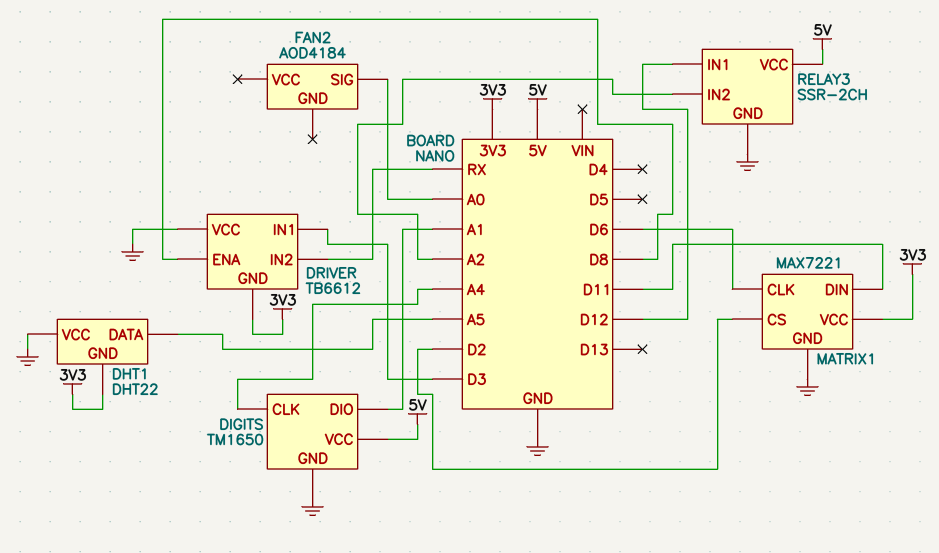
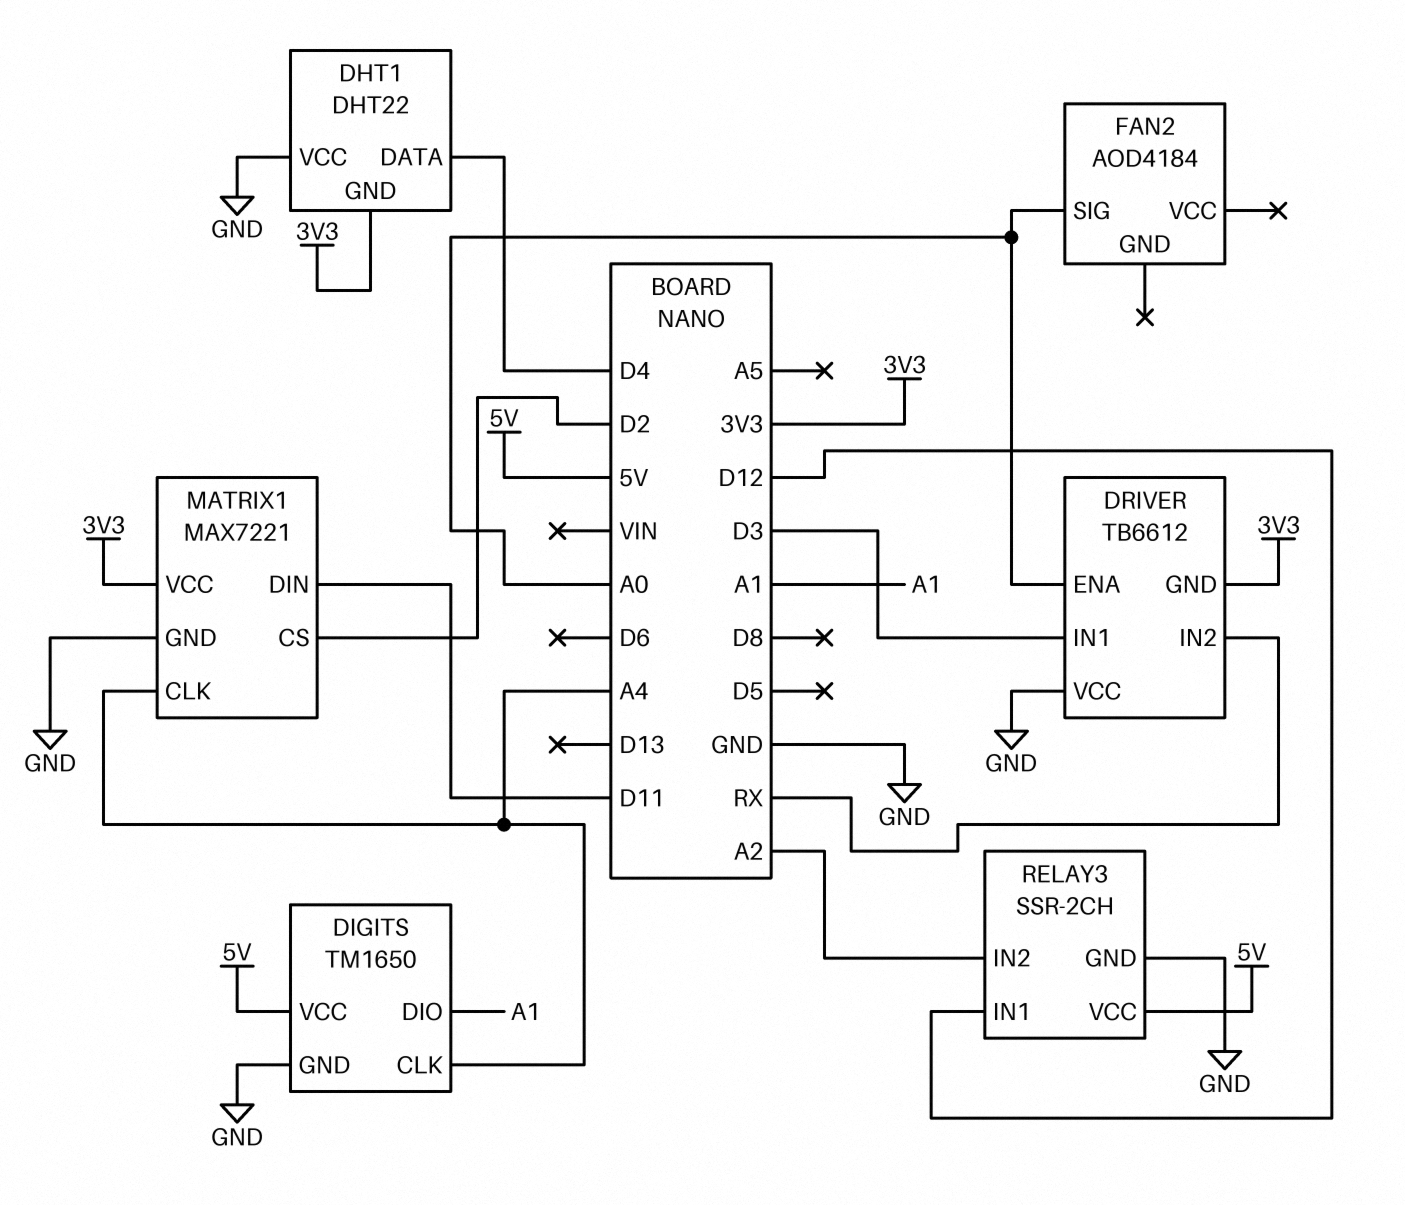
DHT1 pin DATA: A5 -> D4
DRIVER pin ENA: D8 -> A0
MATRIX1 pin CLK: D6 -> A4

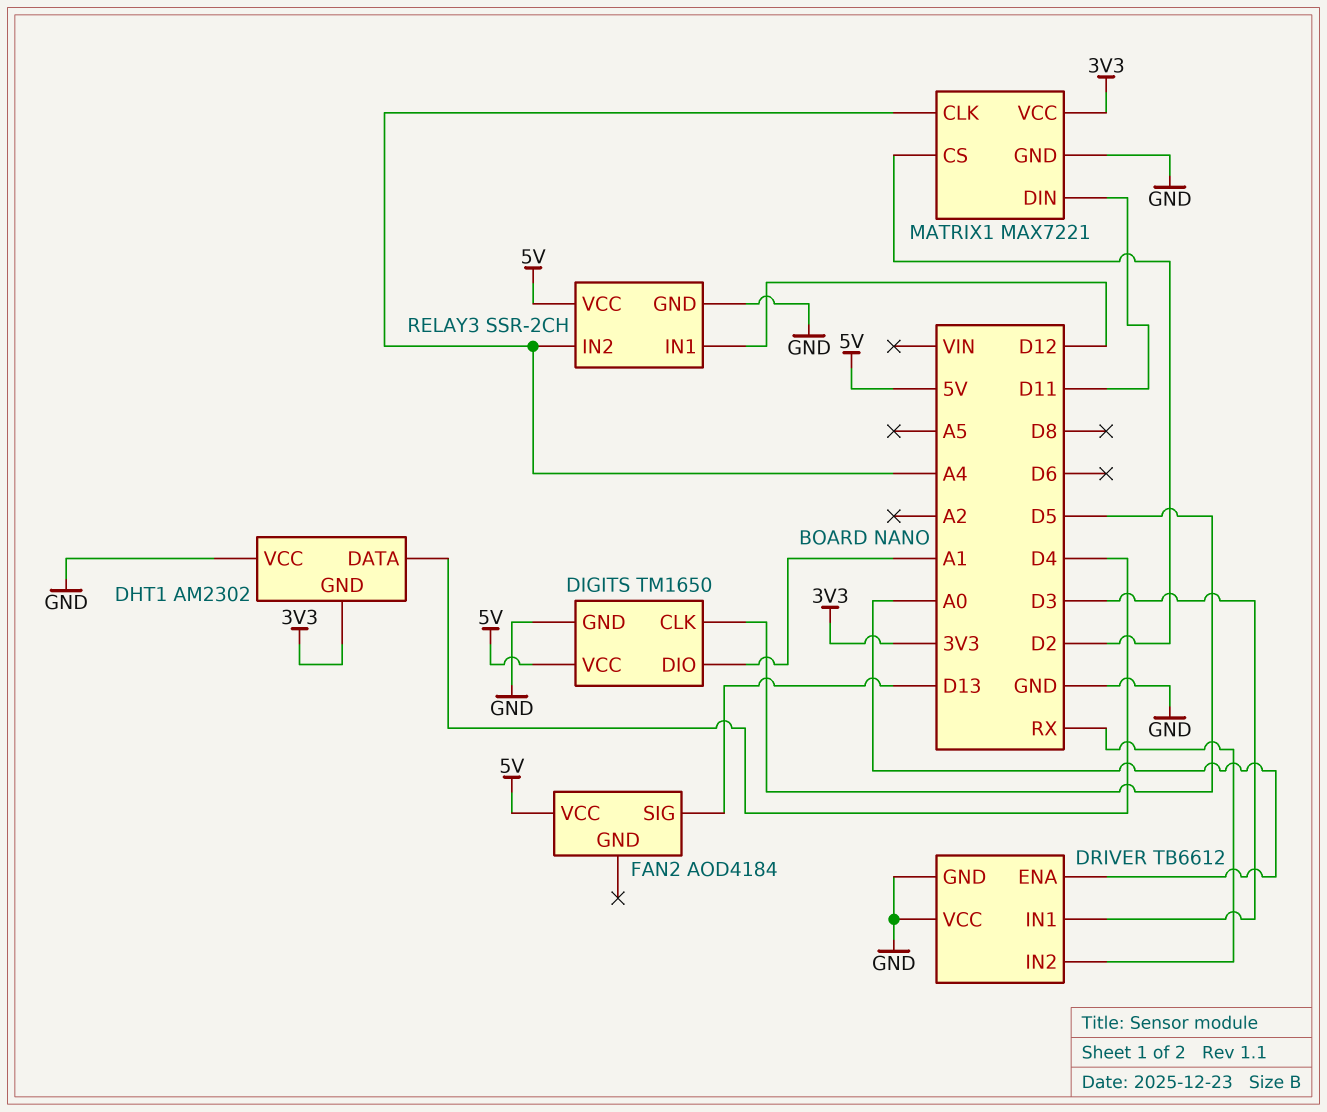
DHT1: DHT22 -> AM2302
DIGITS pin CLK: A4 -> D5
DRIVER pin GND: 3V3 -> GND
FAN2 pin SIG: A0 -> D13
FAN2 pin VCC: none -> 5V
RELAY3 pin IN2: A2 -> A4

